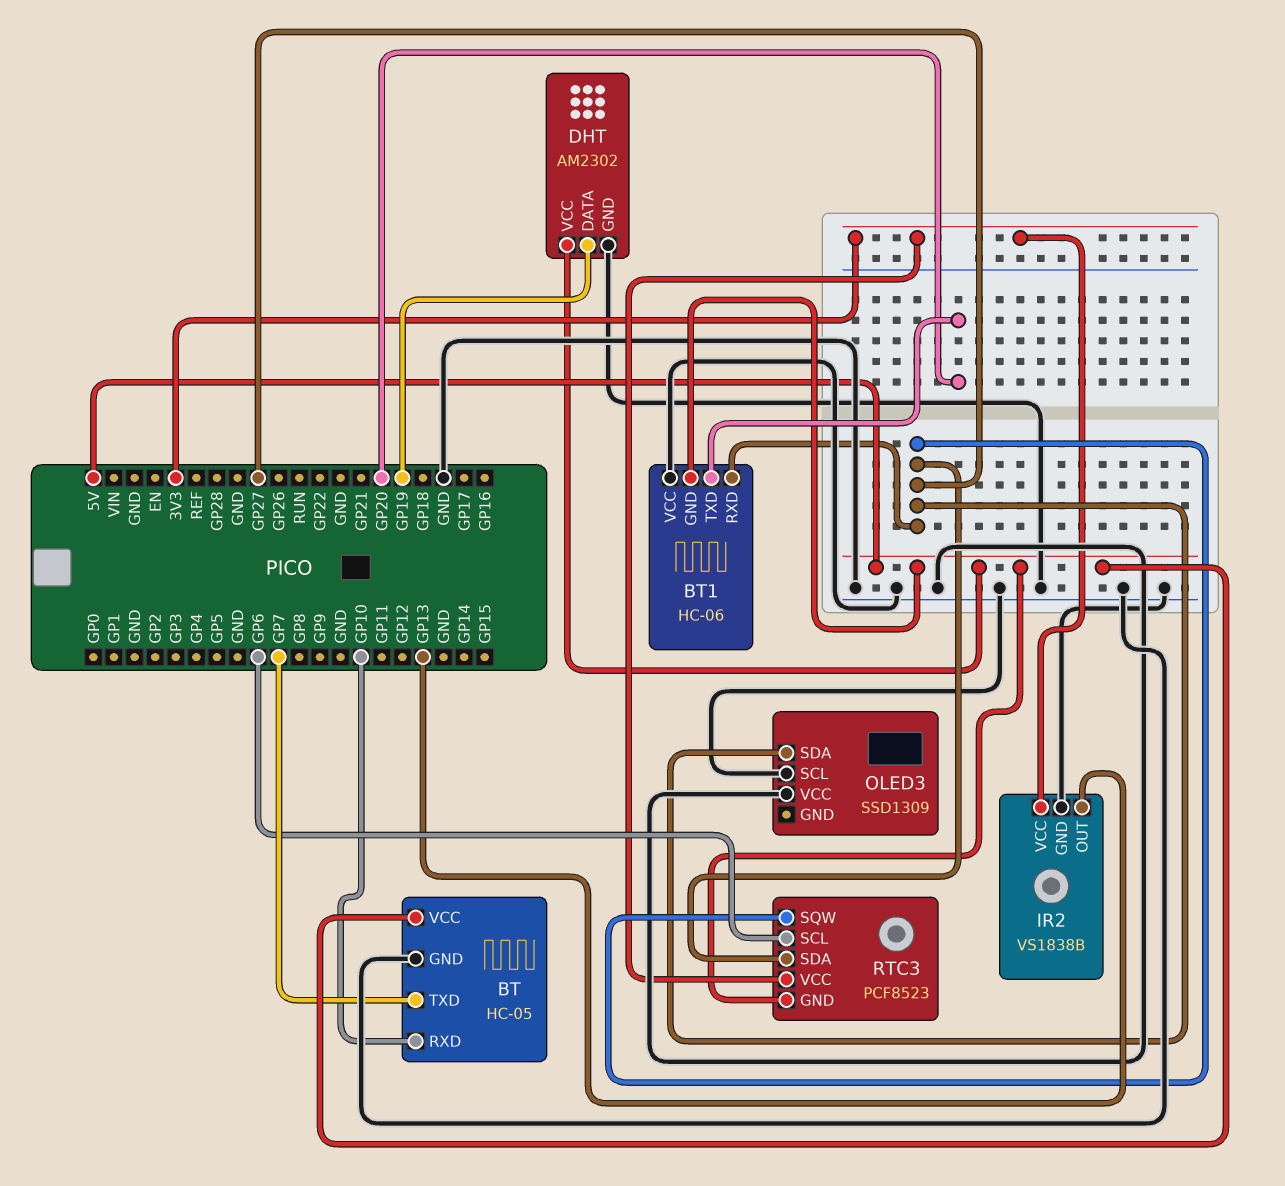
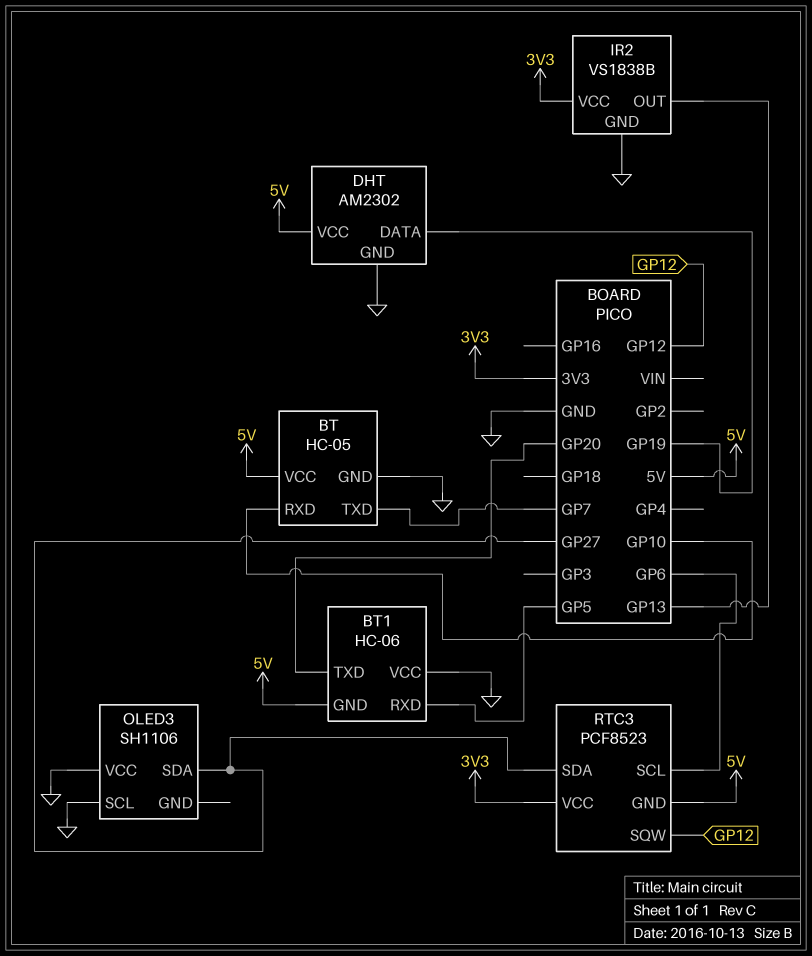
BT1 pin RXD: GP27 -> GP5
OLED3: SSD1309 -> SH1106
RTC3 pin SQW: GP27 -> GP12

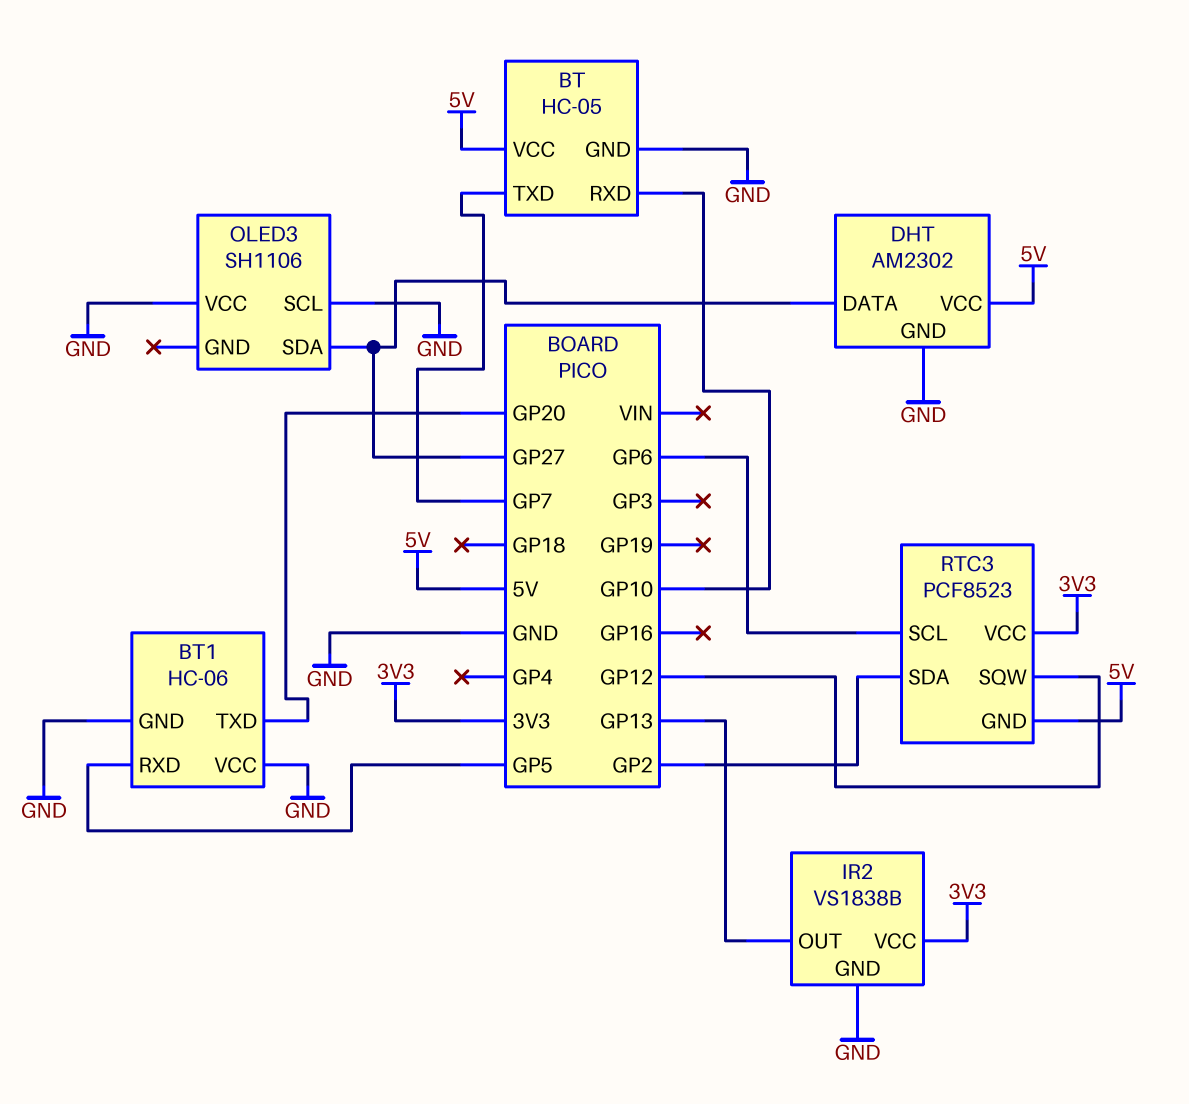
BT1 pin GND: 5V -> GND
DHT pin DATA: GP19 -> GP27
RTC3 pin SDA: GP27 -> GP2

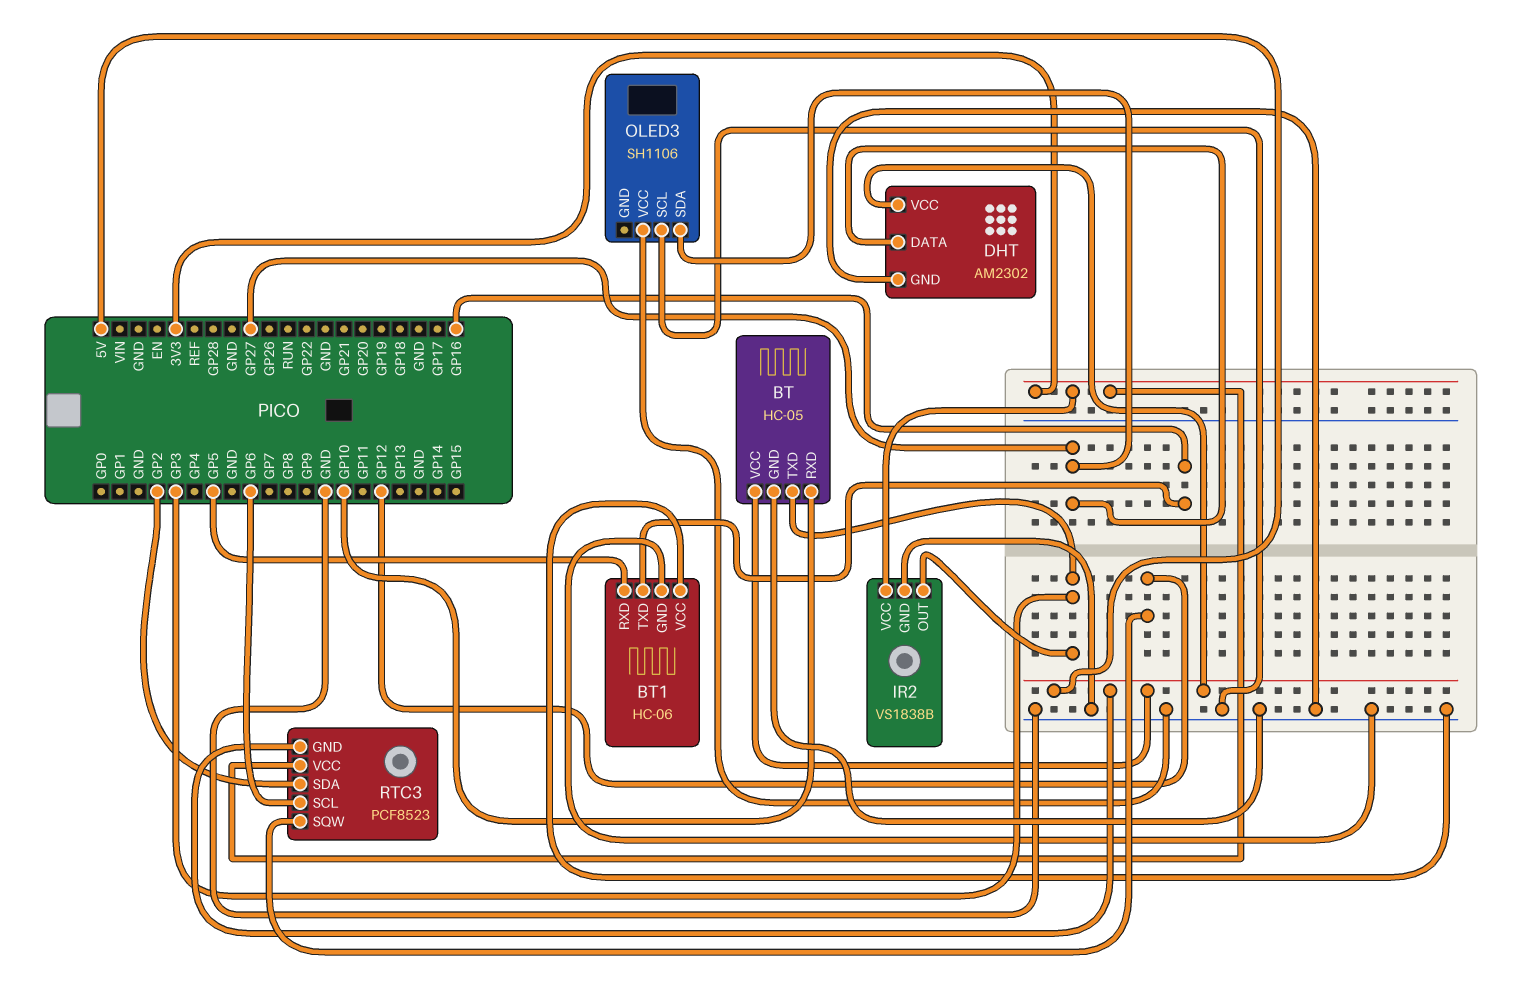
BT pin TXD: GP7 -> GP3
BT1 pin TXD: GP20 -> GP16
IR2 pin OUT: GP13 -> GP3

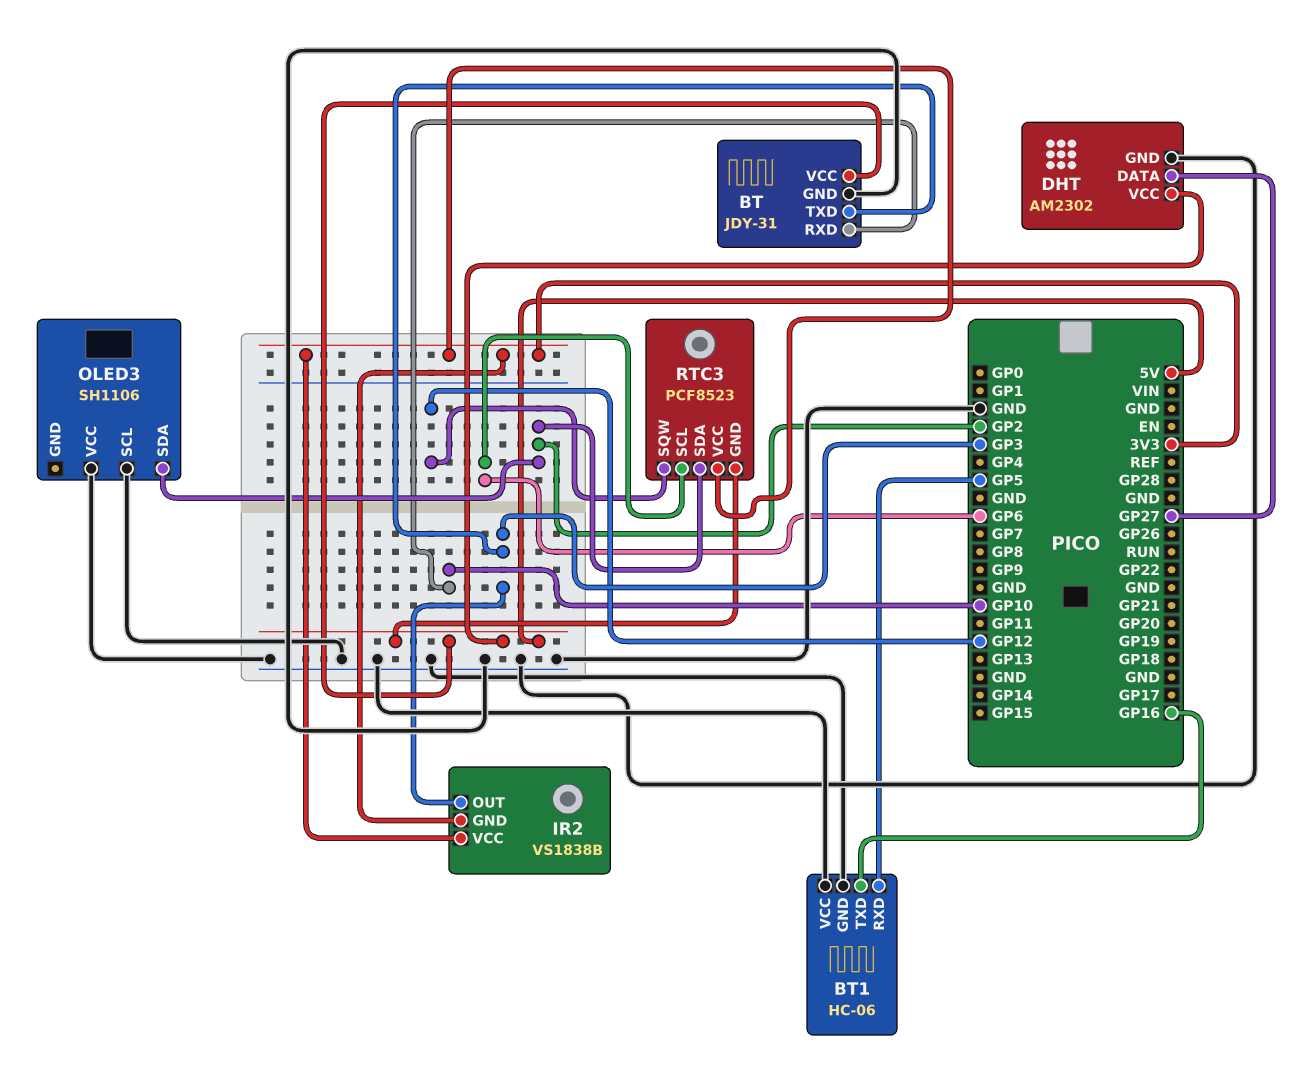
BT: HC-05 -> JDY-31
IR2 pin GND: GND -> 3V3
OLED3 pin SDA: GP27 -> GP2

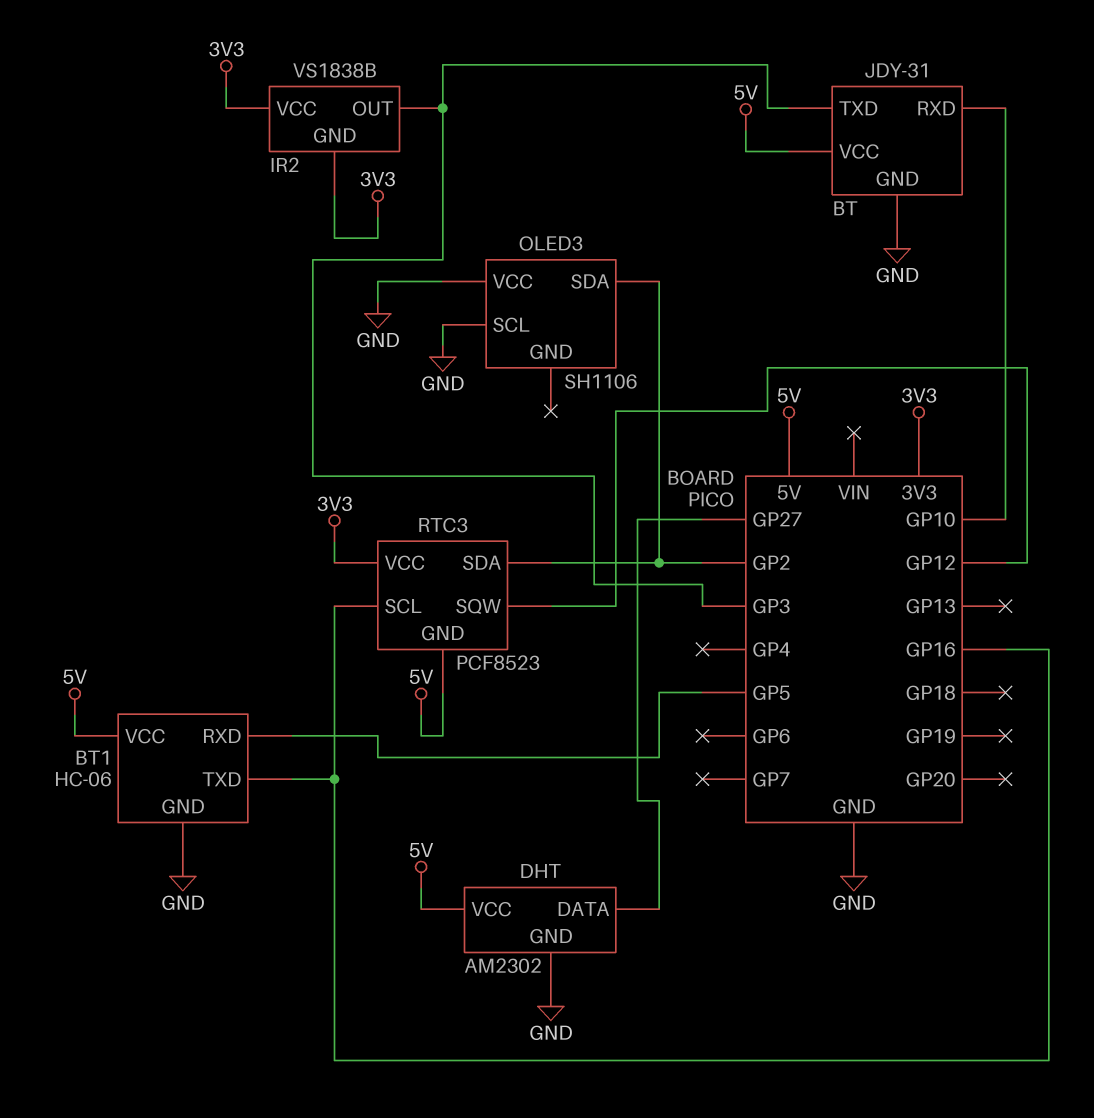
BT1 pin VCC: GND -> 5V
RTC3 pin SCL: GP6 -> GP16

